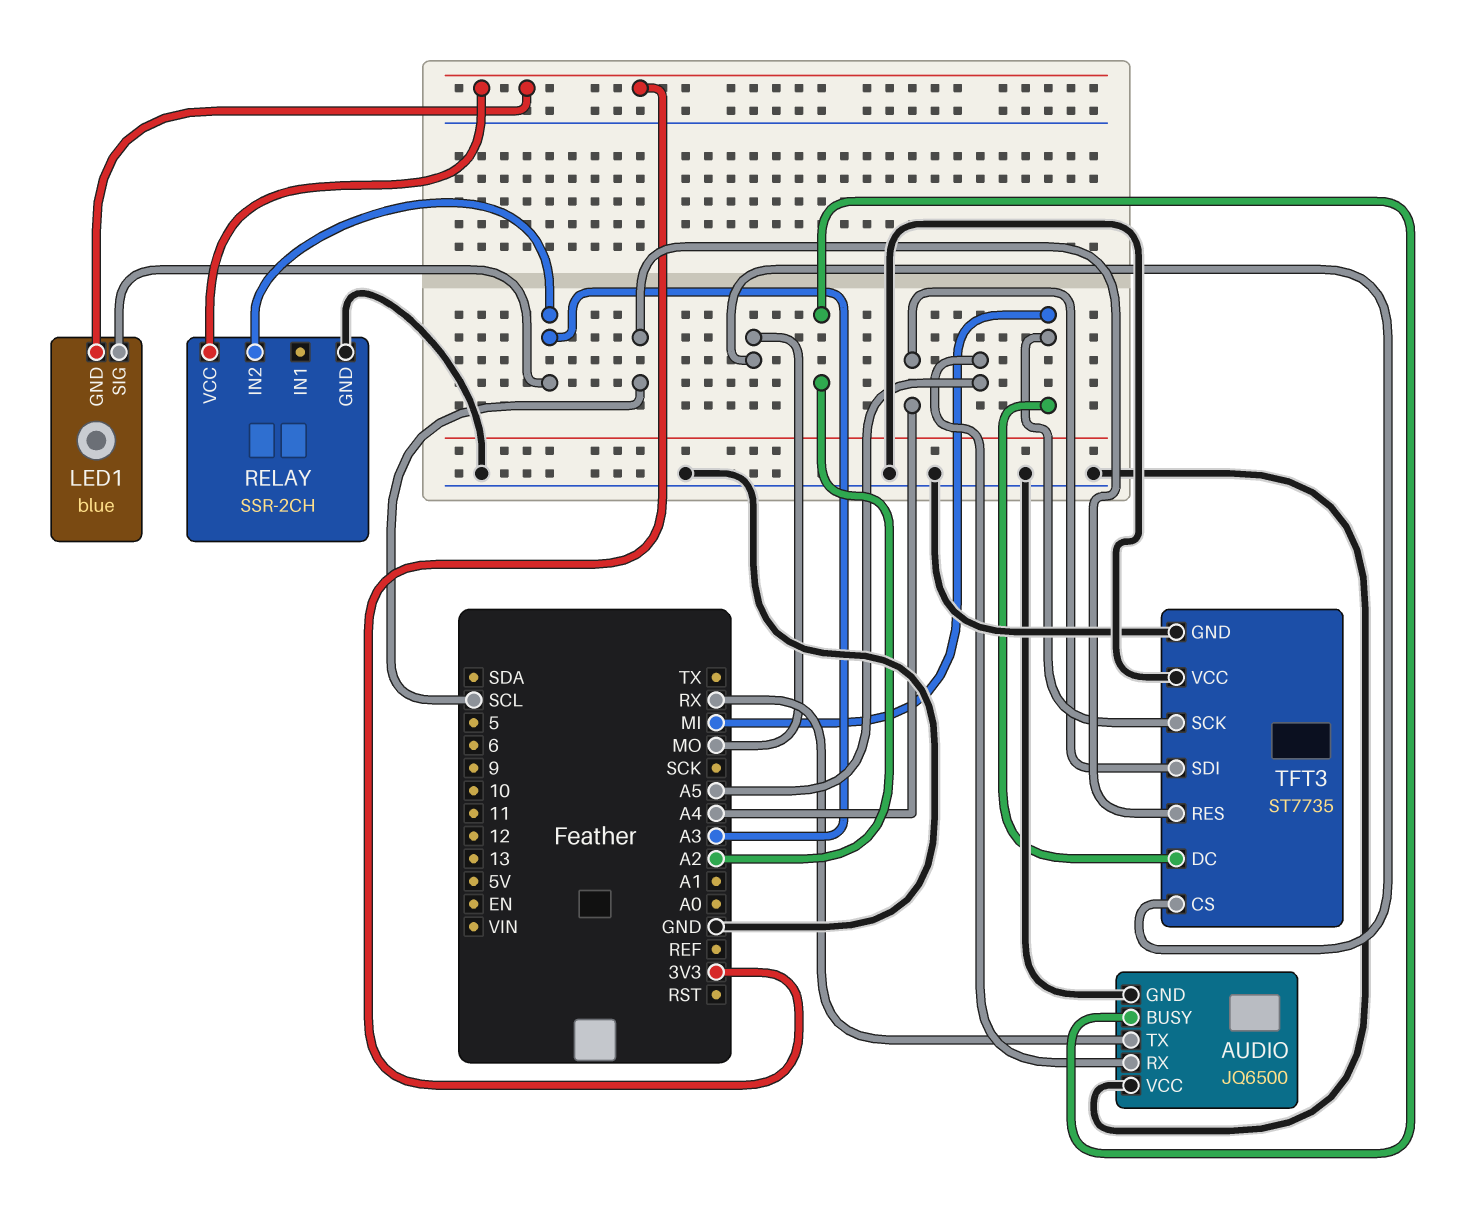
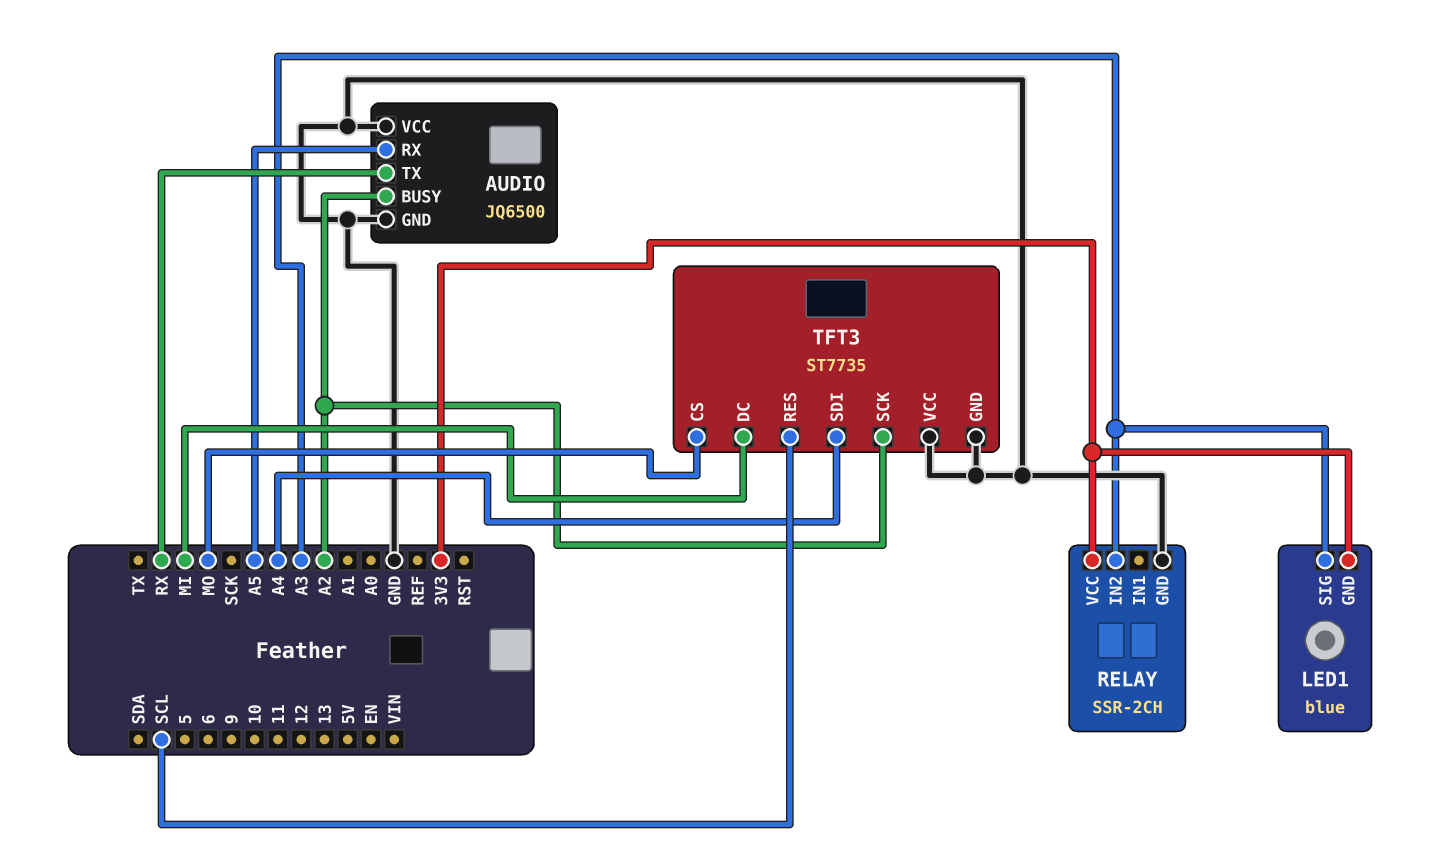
TFT3 pin SCK: MI -> A2

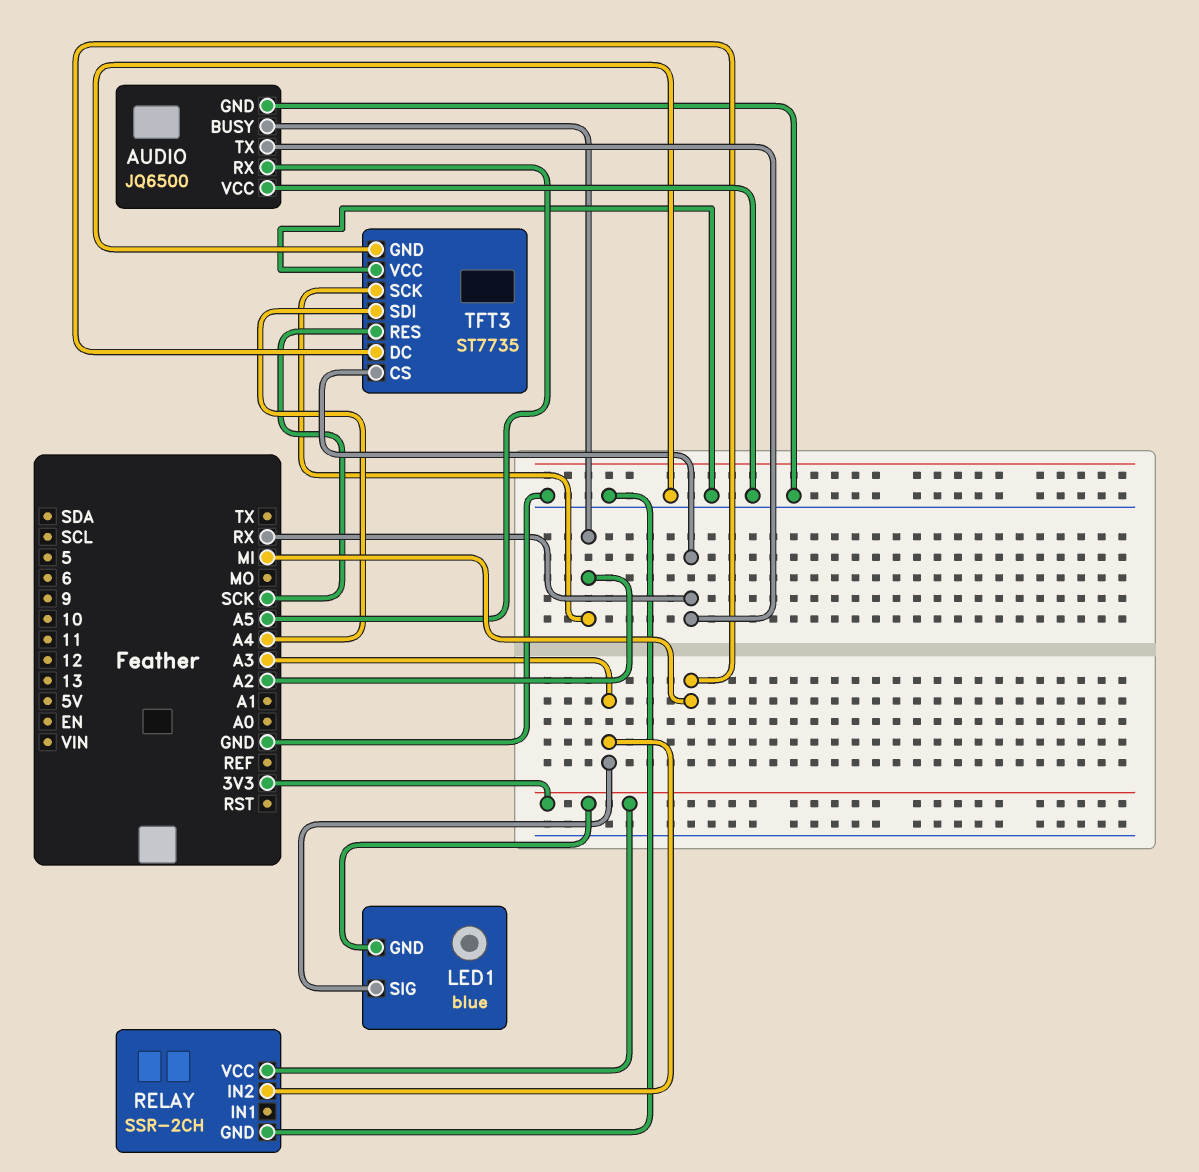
TFT3 pin CS: MO -> RX
TFT3 pin RES: SCL -> SCK

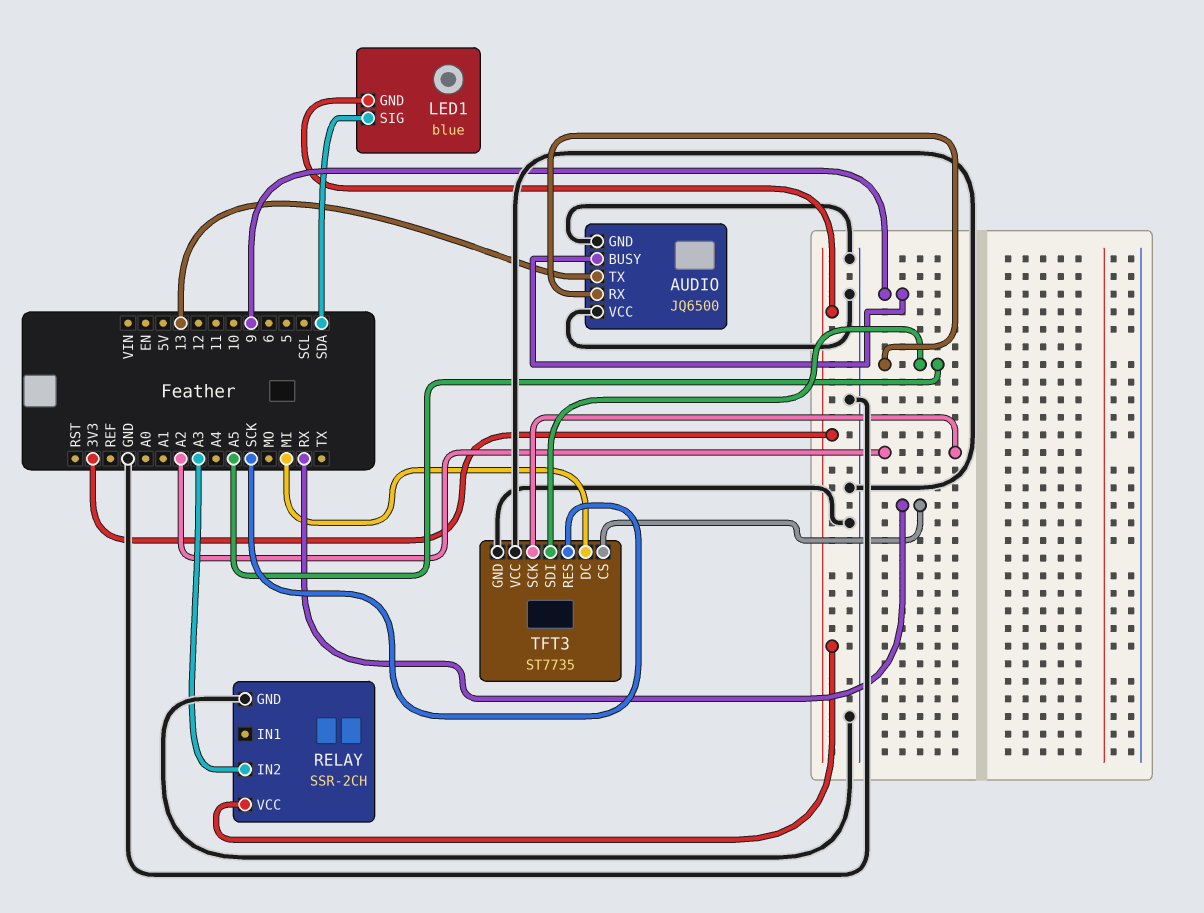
AUDIO pin BUSY: A2 -> 9
AUDIO pin TX: RX -> 13
LED1 pin SIG: A3 -> SDA
TFT3 pin SDI: A4 -> A5

